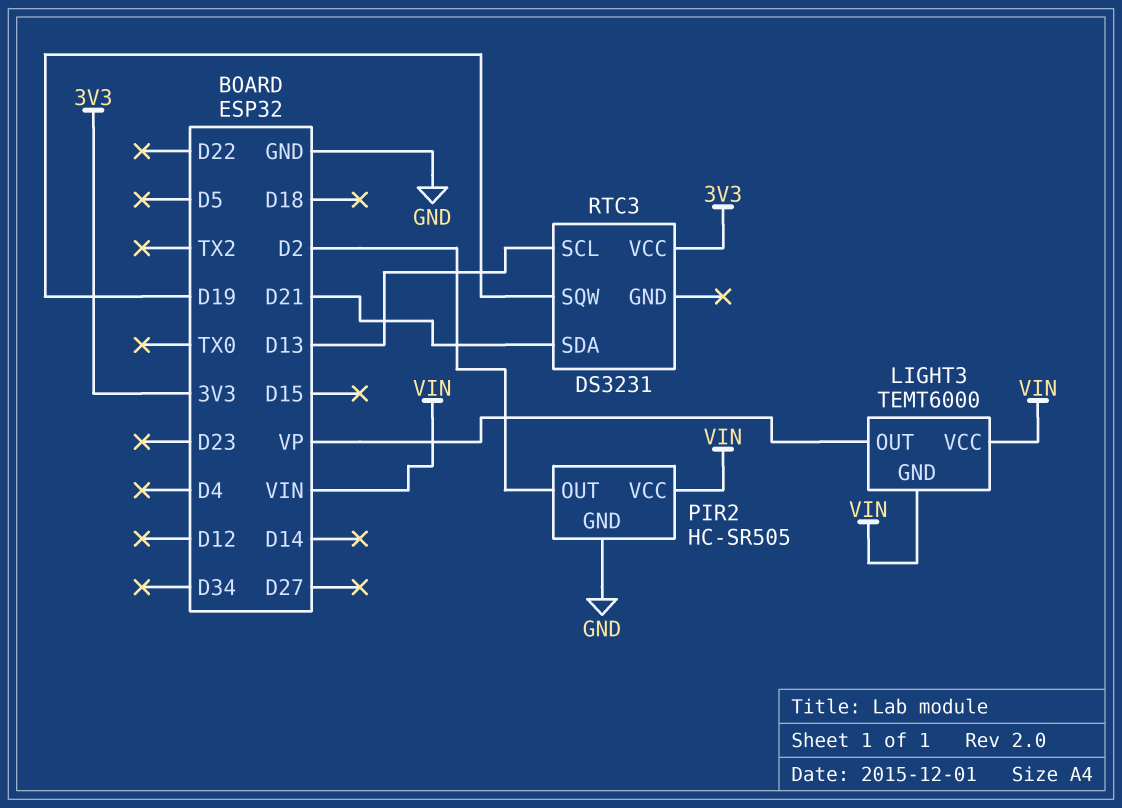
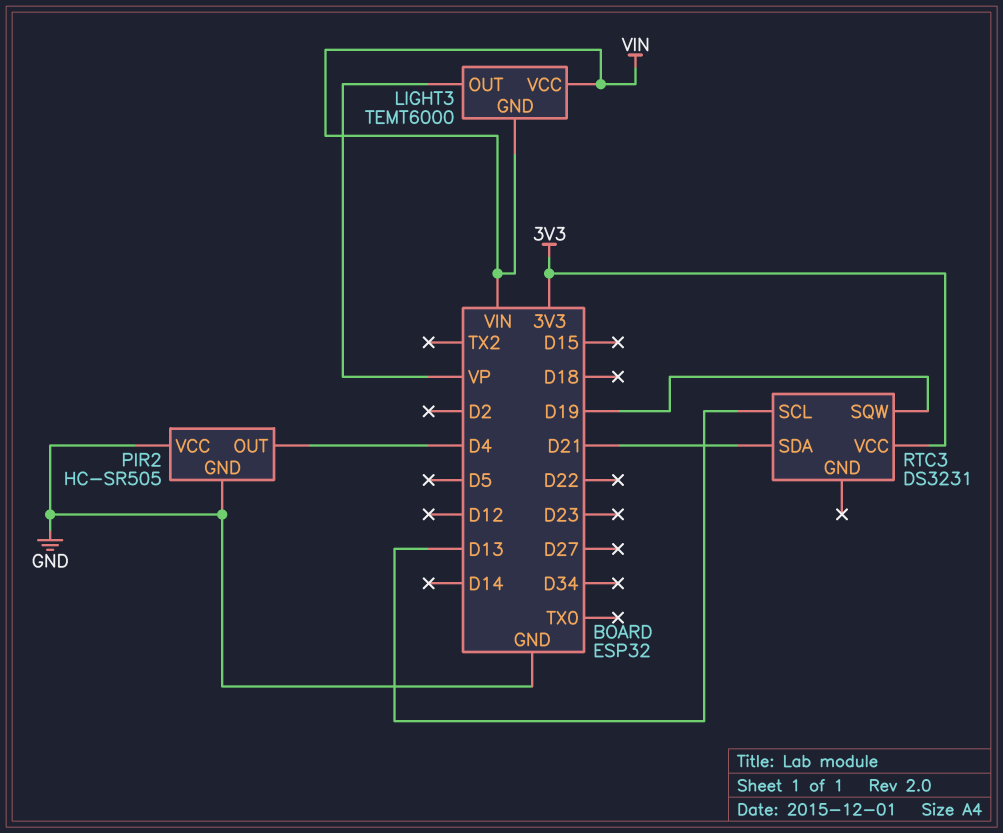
PIR2 pin OUT: D2 -> D4
PIR2 pin VCC: VIN -> GND

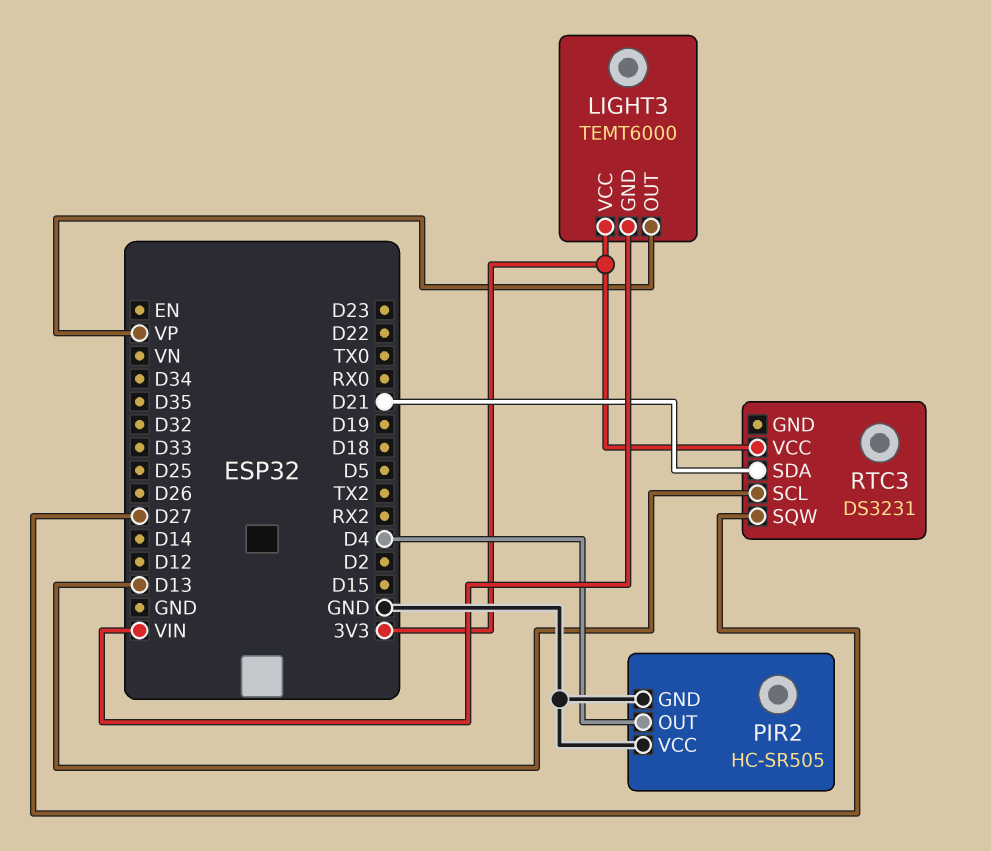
LIGHT3 pin VCC: VIN -> 3V3
RTC3 pin SQW: D19 -> D27

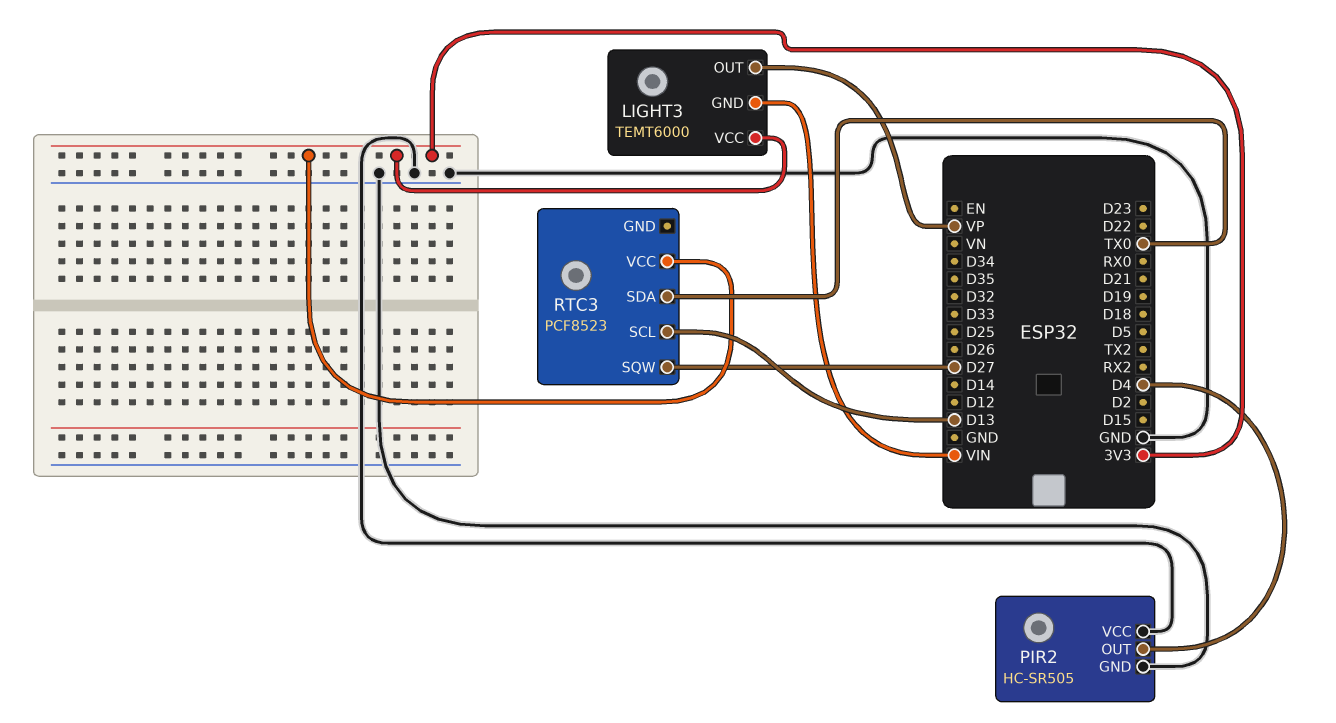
RTC3: DS3231 -> PCF8523
RTC3 pin SDA: D21 -> TX0

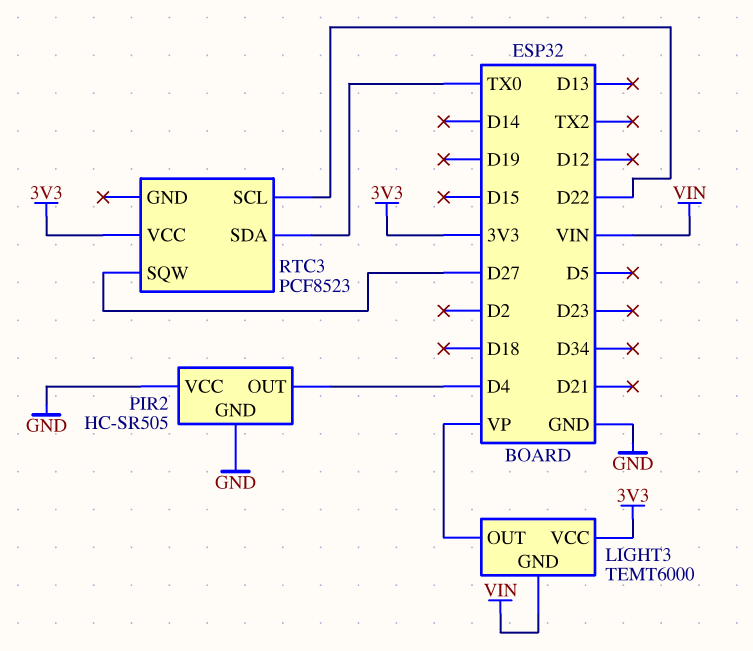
RTC3 pin SCL: D13 -> D22

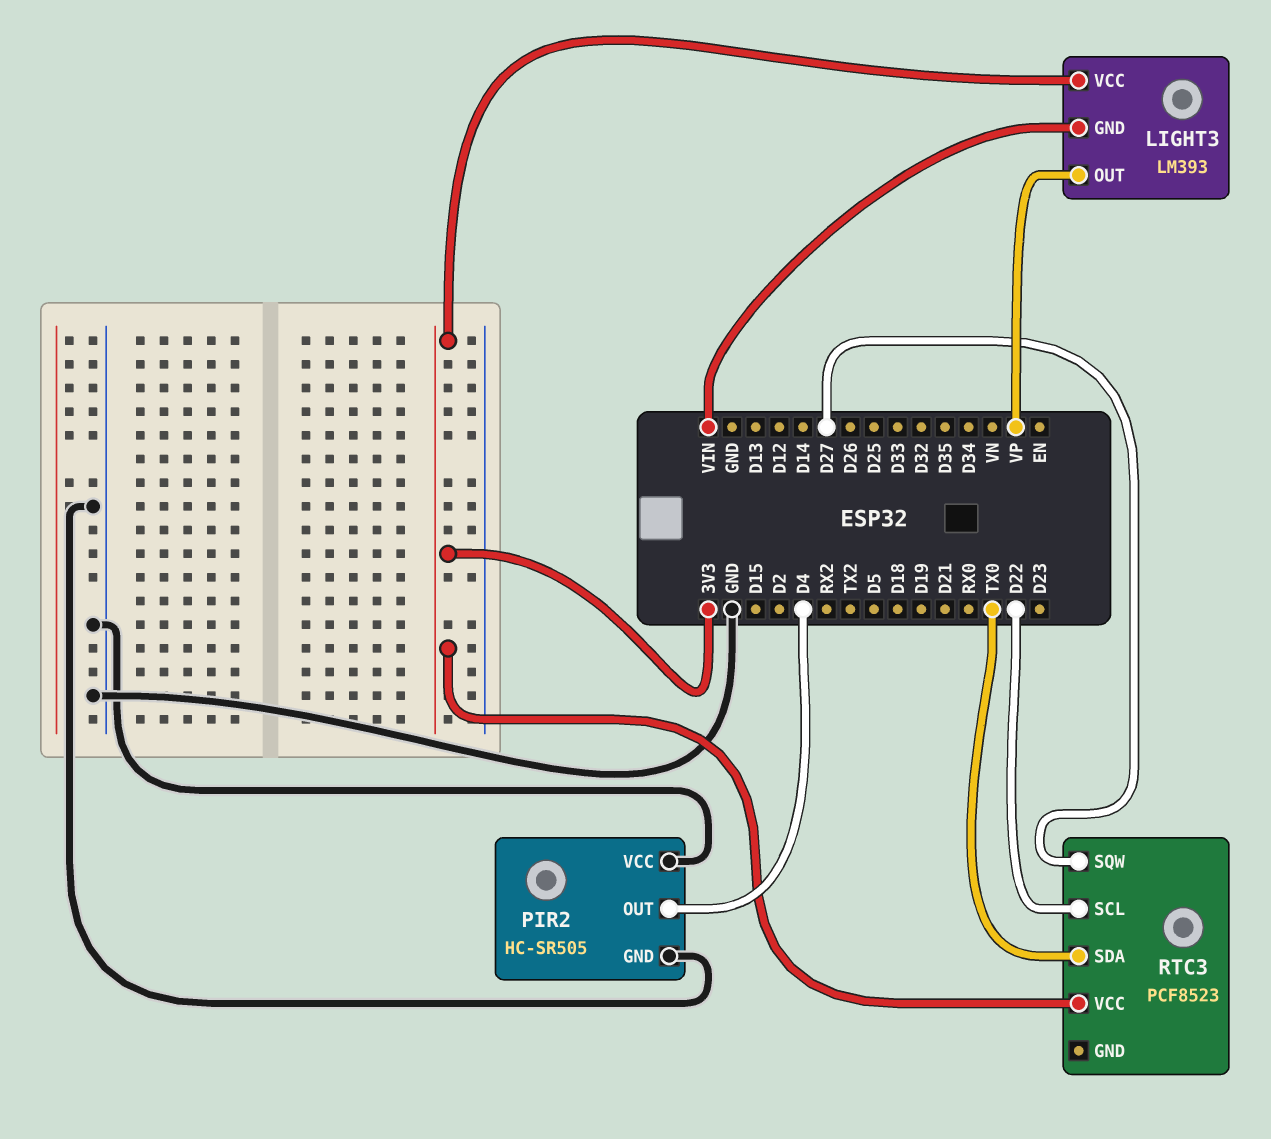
LIGHT3: TEMT6000 -> LM393

